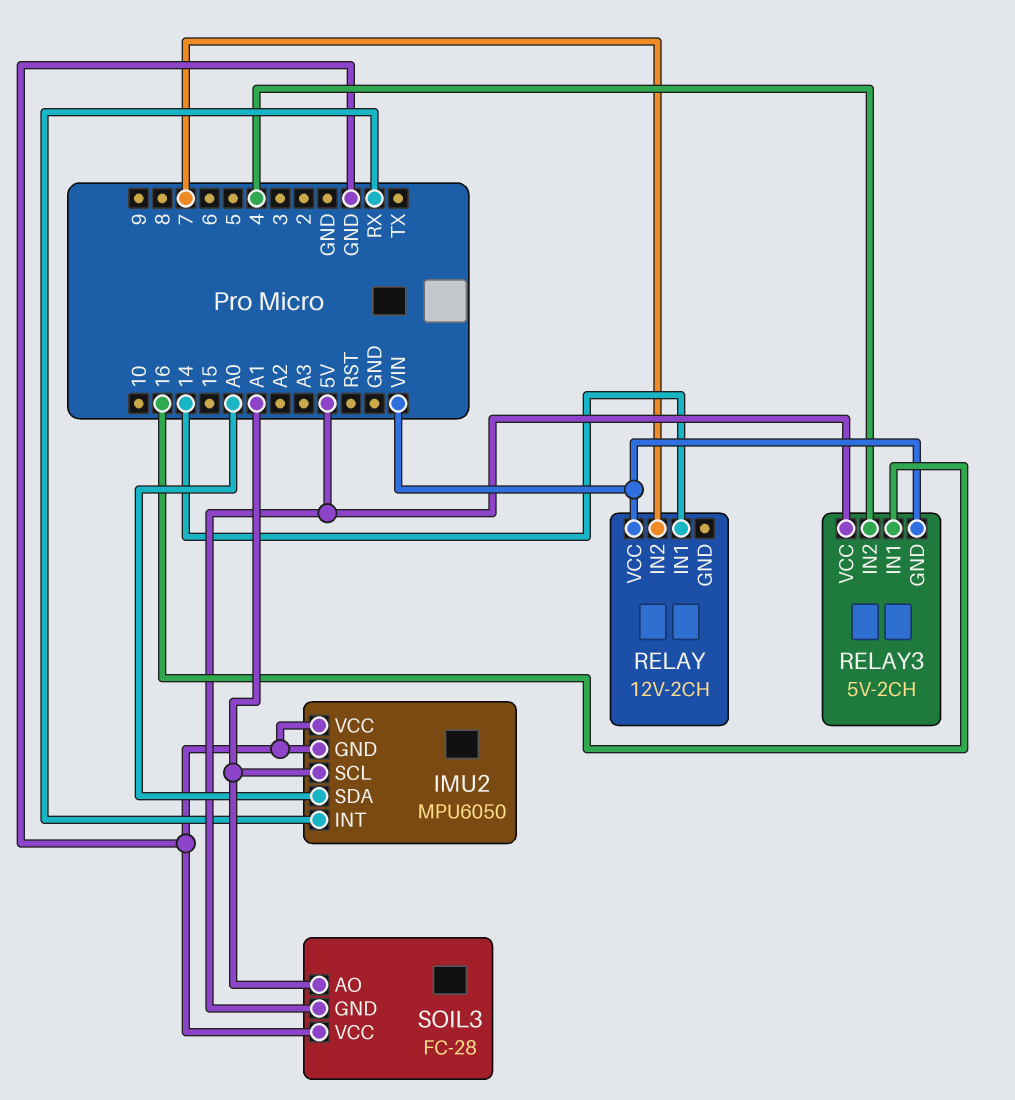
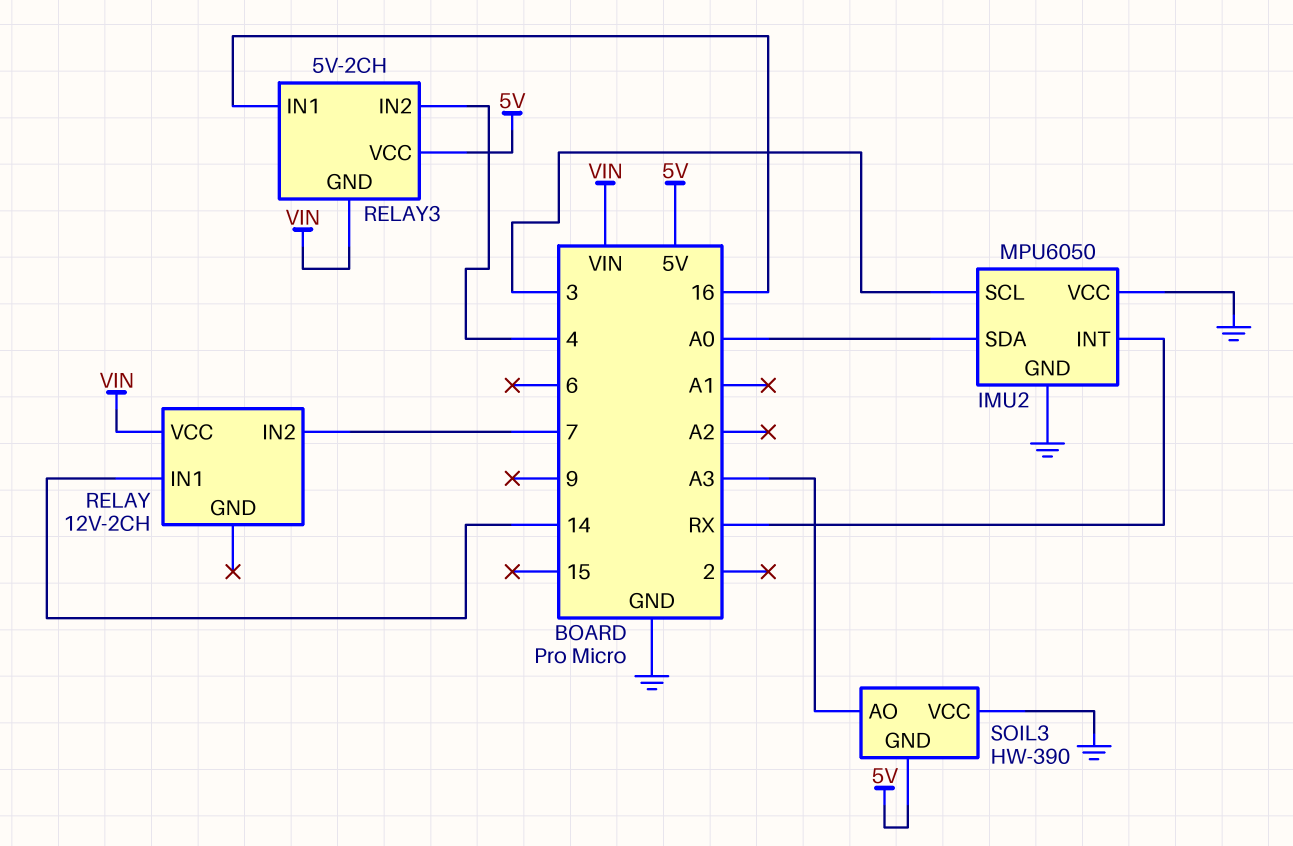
IMU2 pin SCL: A1 -> 3
SOIL3: FC-28 -> HW-390
SOIL3 pin AO: A1 -> A3

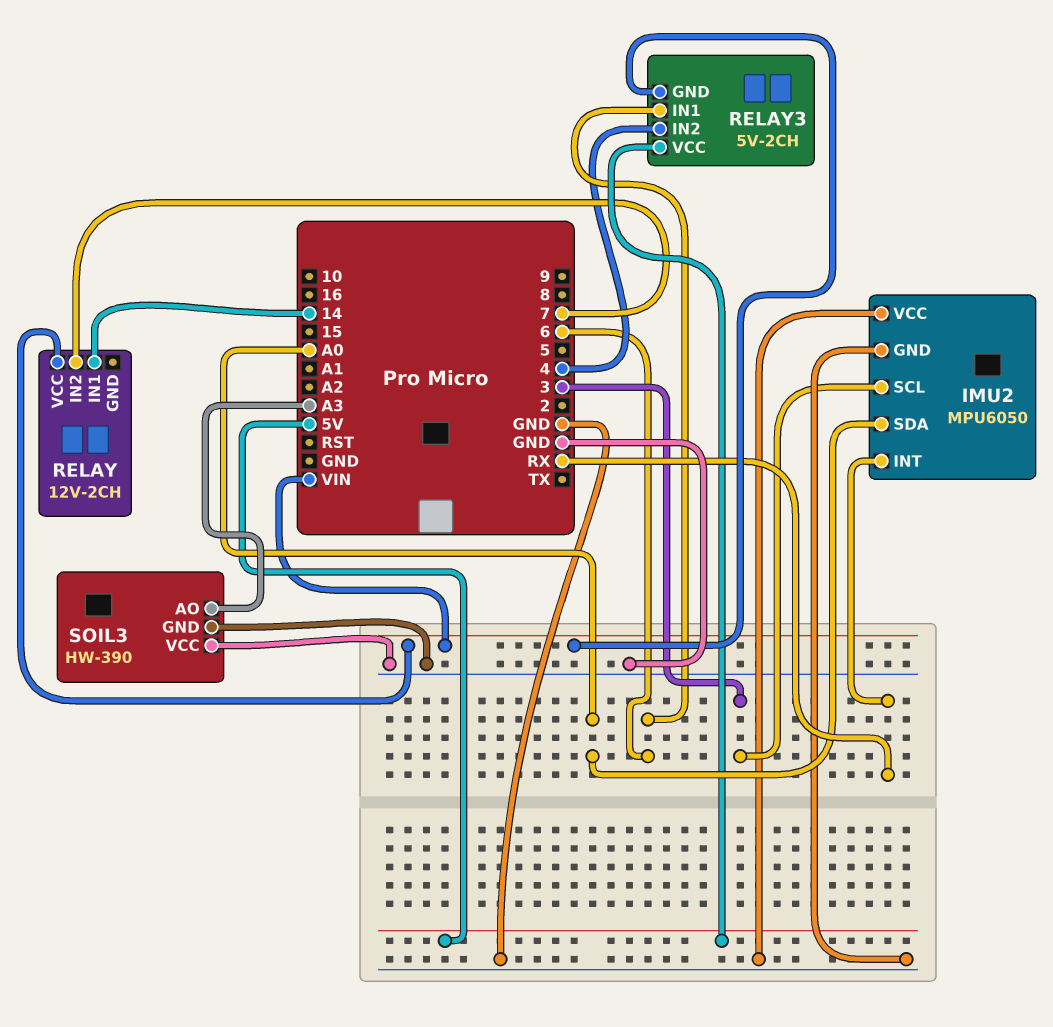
RELAY3 pin IN1: 16 -> 6
SOIL3 pin GND: 5V -> GND

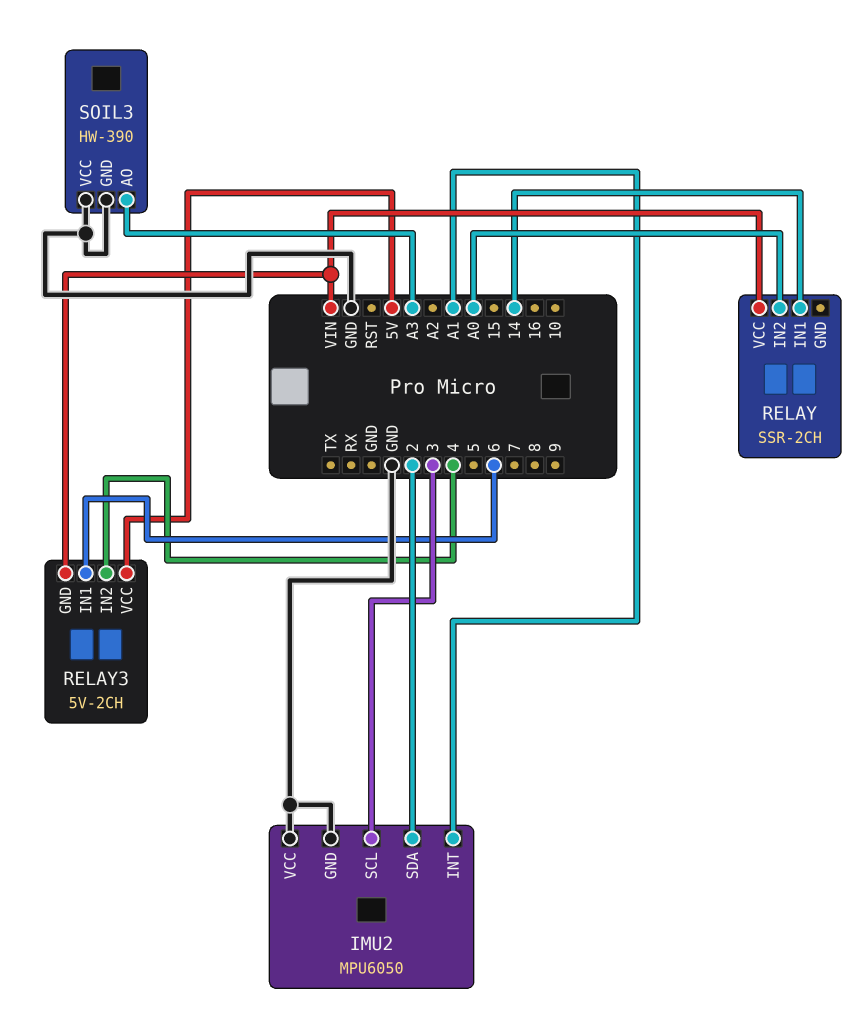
IMU2 pin INT: RX -> A1
IMU2 pin SDA: A0 -> 2
RELAY: 12V-2CH -> SSR-2CH
RELAY pin IN2: 7 -> A0

